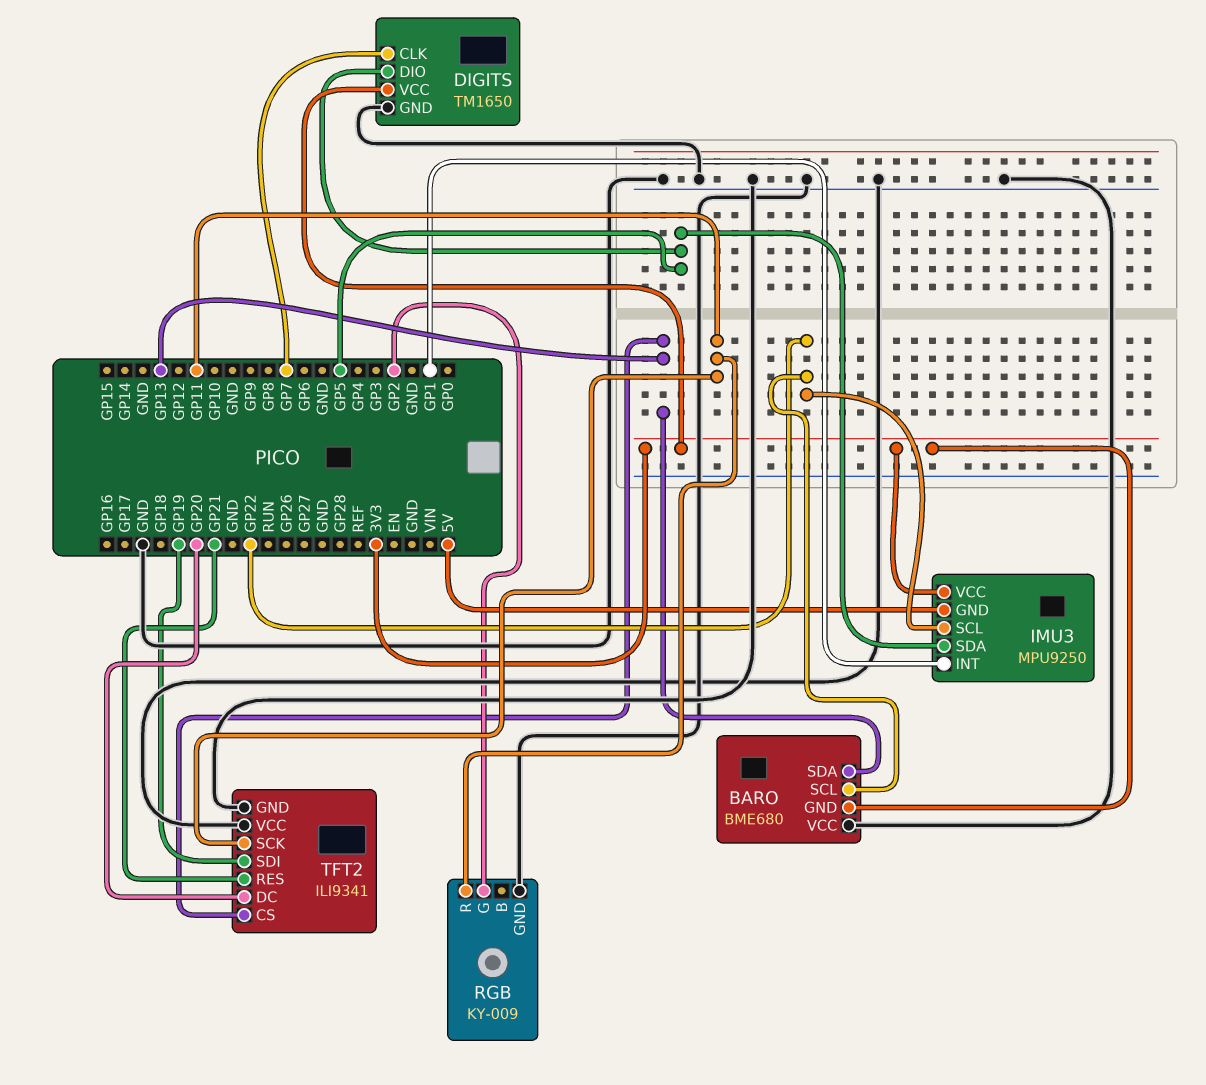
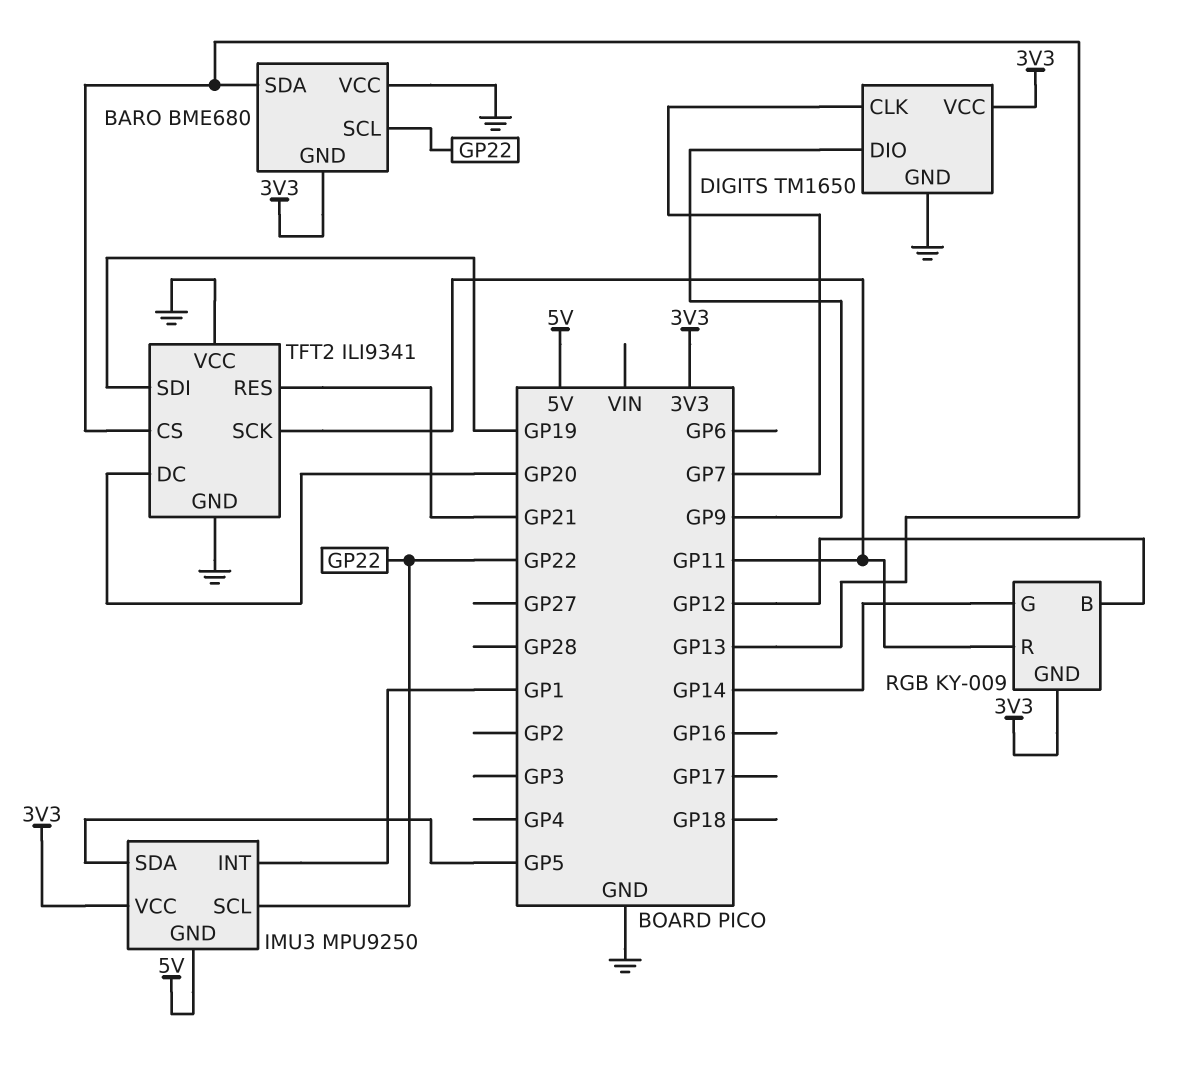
DIGITS pin DIO: GP5 -> GP9
RGB pin B: none -> GP12
RGB pin G: GP2 -> GP14
RGB pin GND: GND -> 3V3

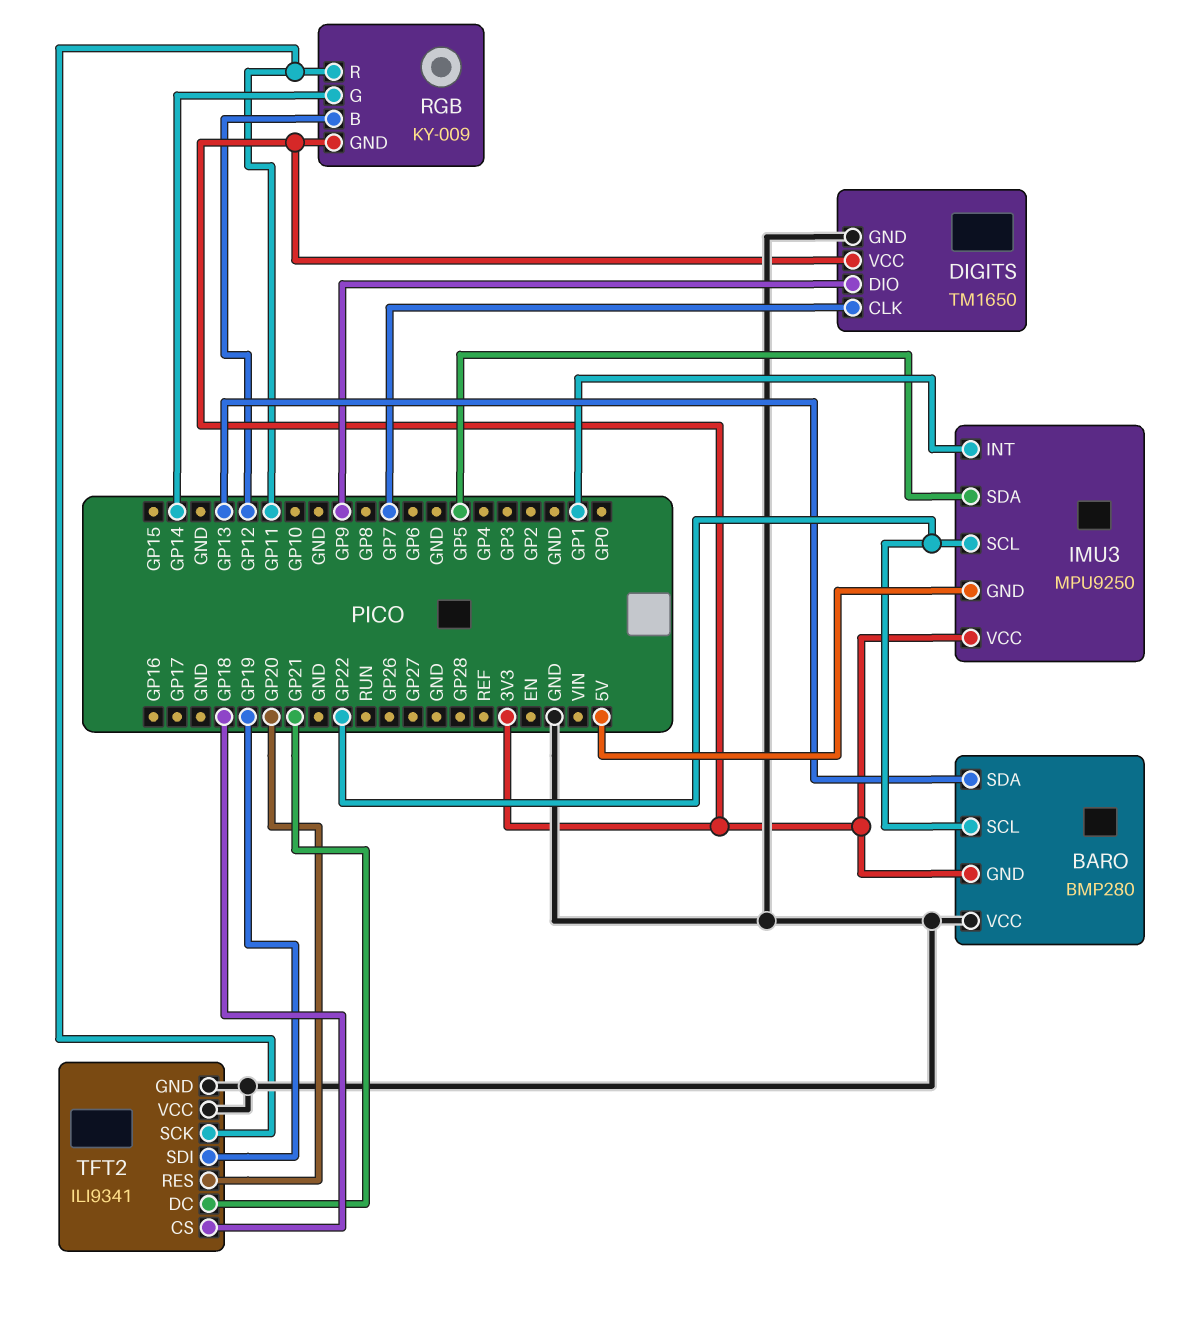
BARO: BME680 -> BMP280
TFT2 pin CS: GP13 -> GP18
TFT2 pin DC: GP20 -> GP21
TFT2 pin RES: GP21 -> GP20

